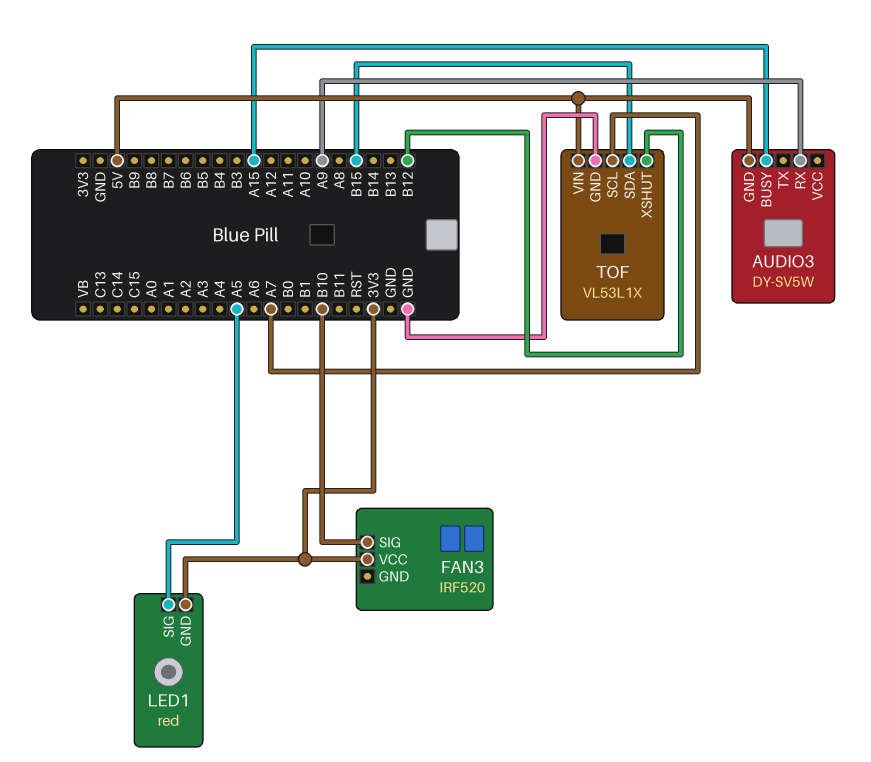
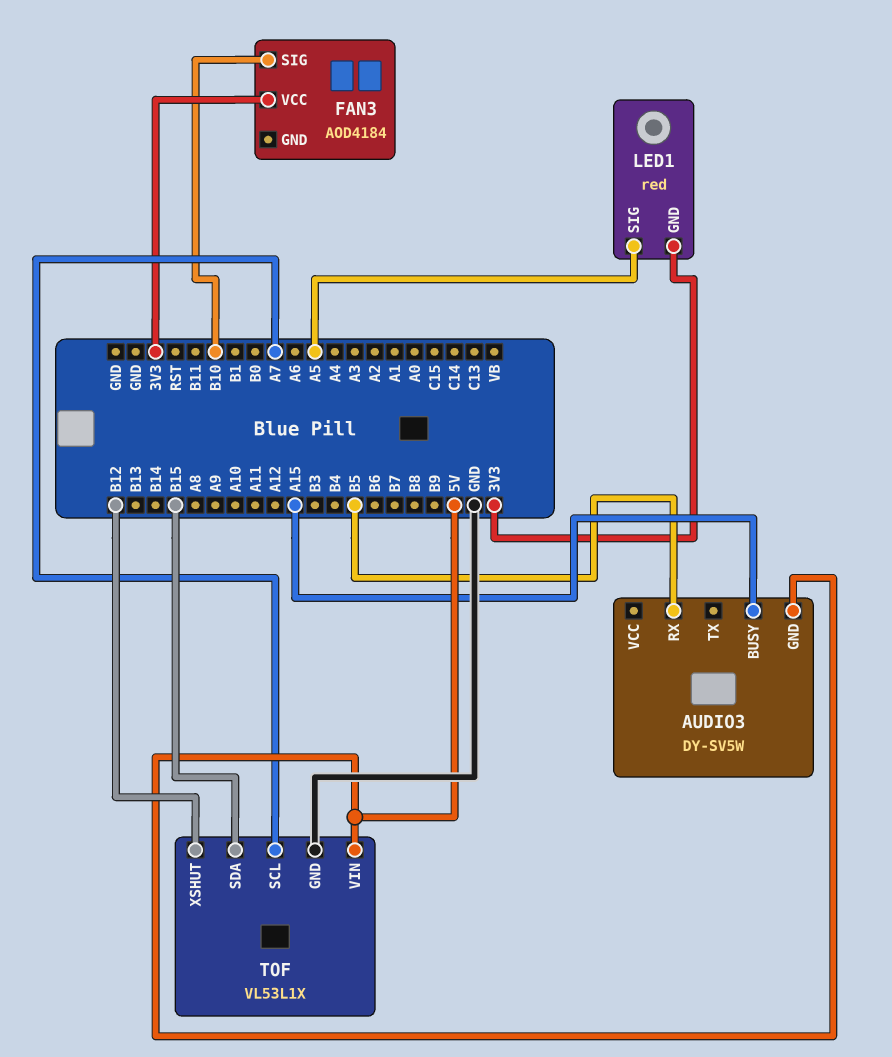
AUDIO3 pin RX: A9 -> B5
FAN3: IRF520 -> AOD4184

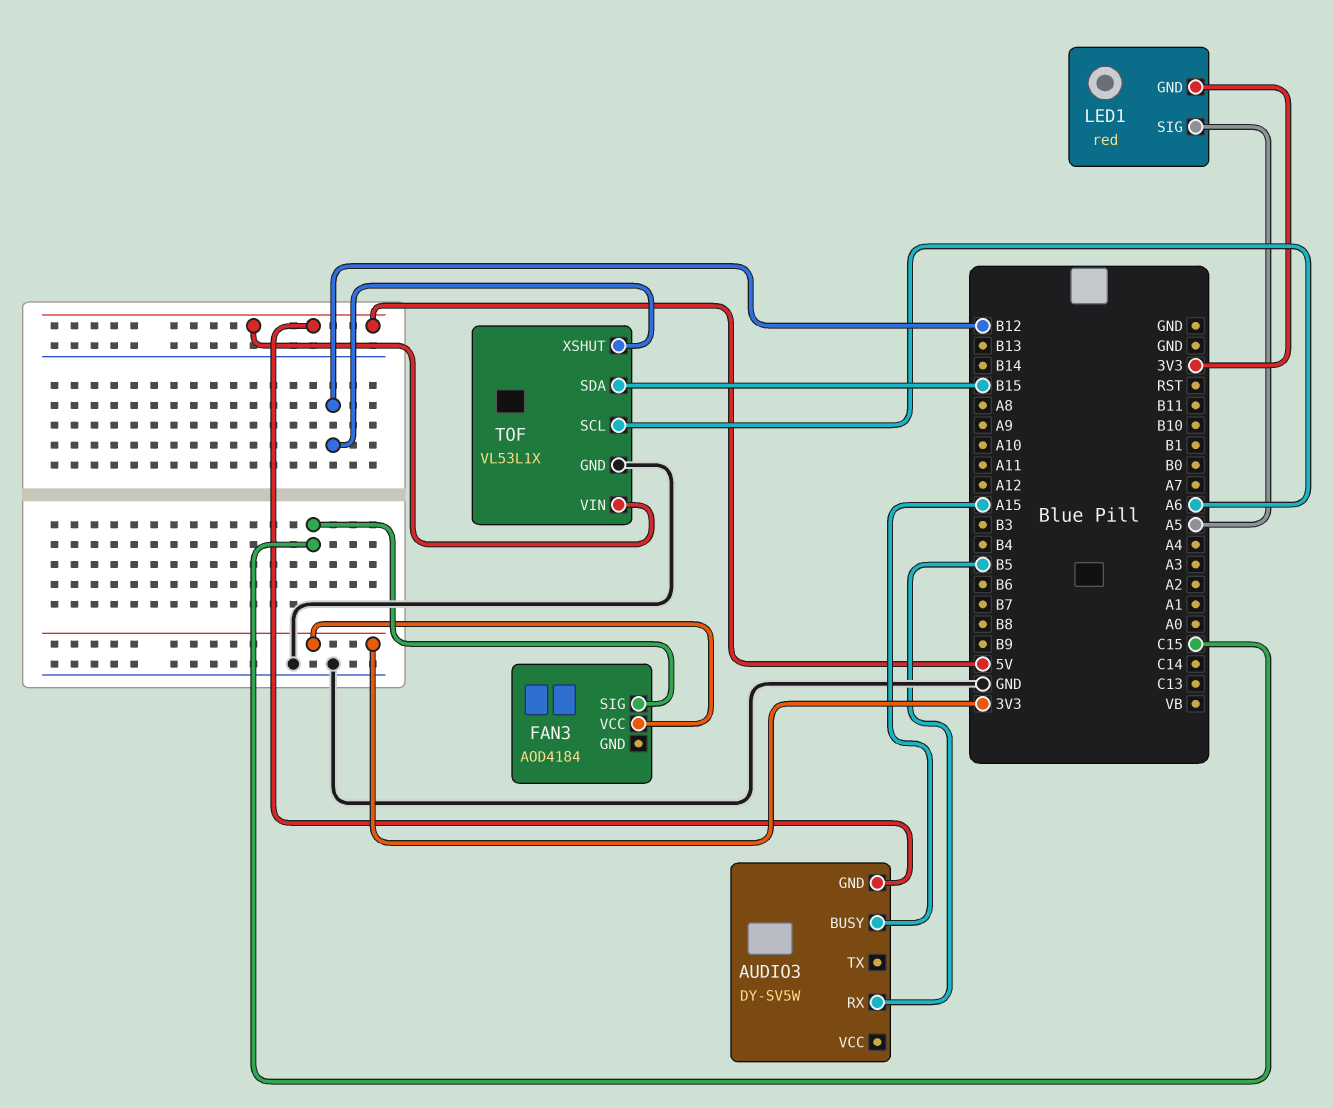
FAN3 pin SIG: B10 -> C15
TOF pin SCL: A7 -> A6

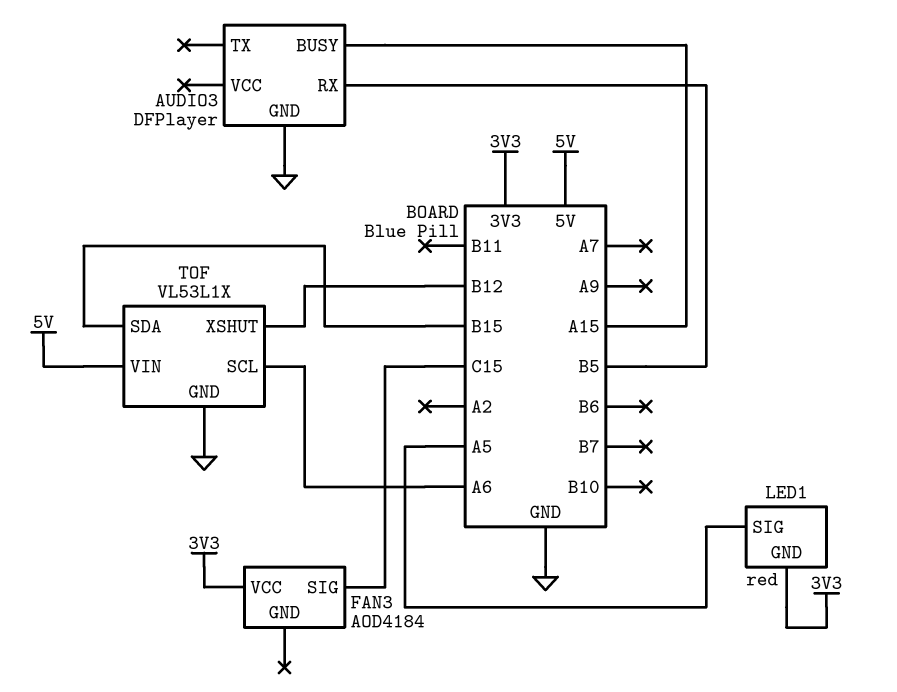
AUDIO3: DY-SV5W -> DFPlayer
AUDIO3 pin GND: 5V -> GND

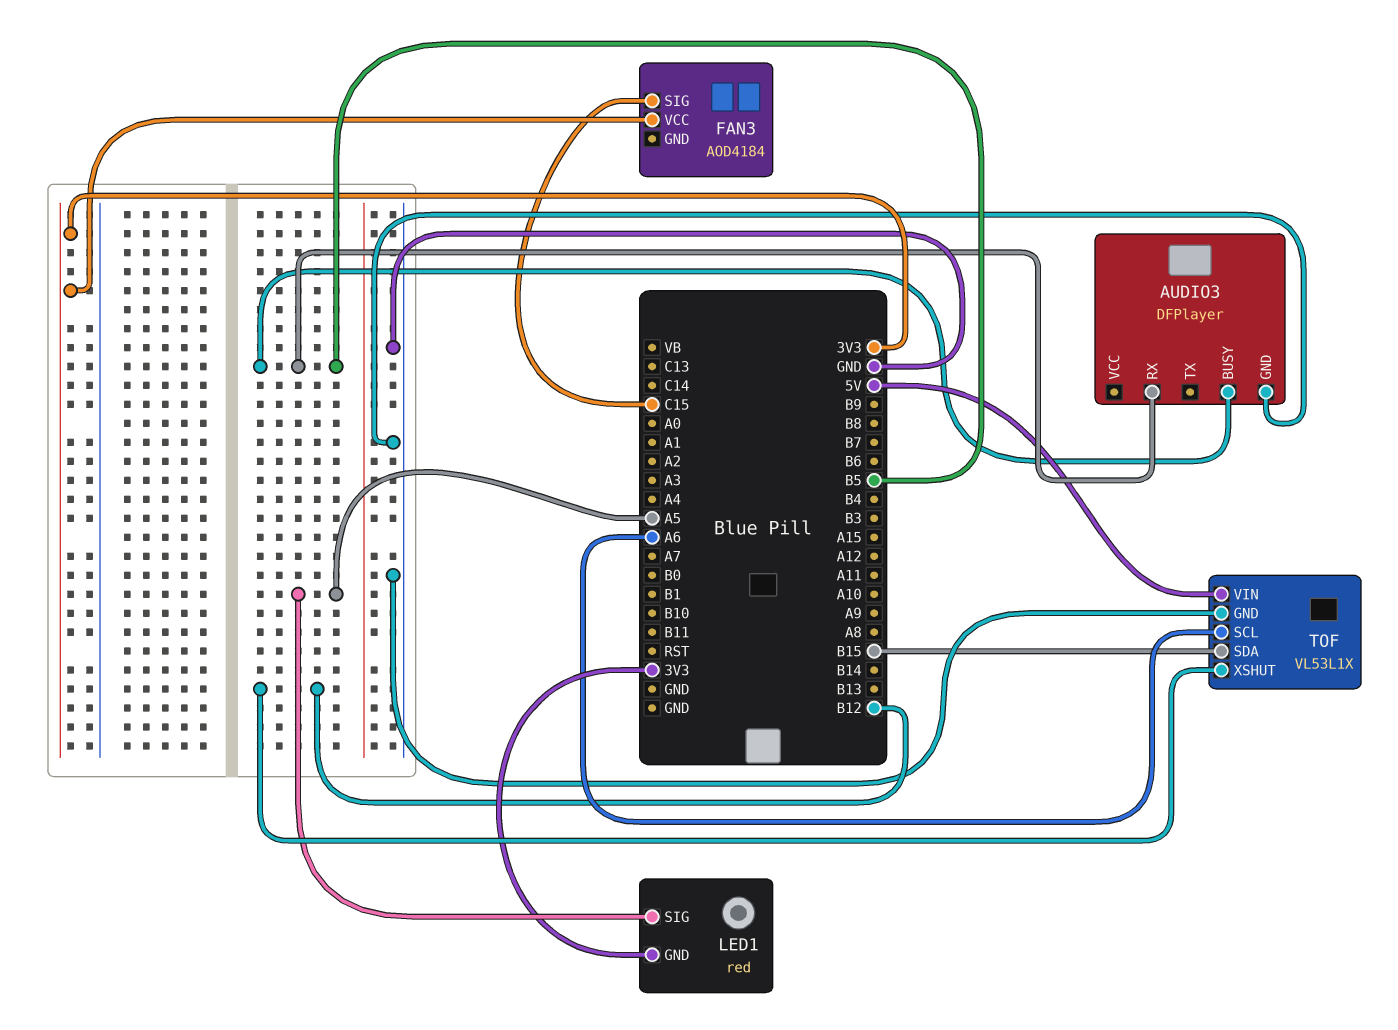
AUDIO3 pin BUSY: A15 -> B5

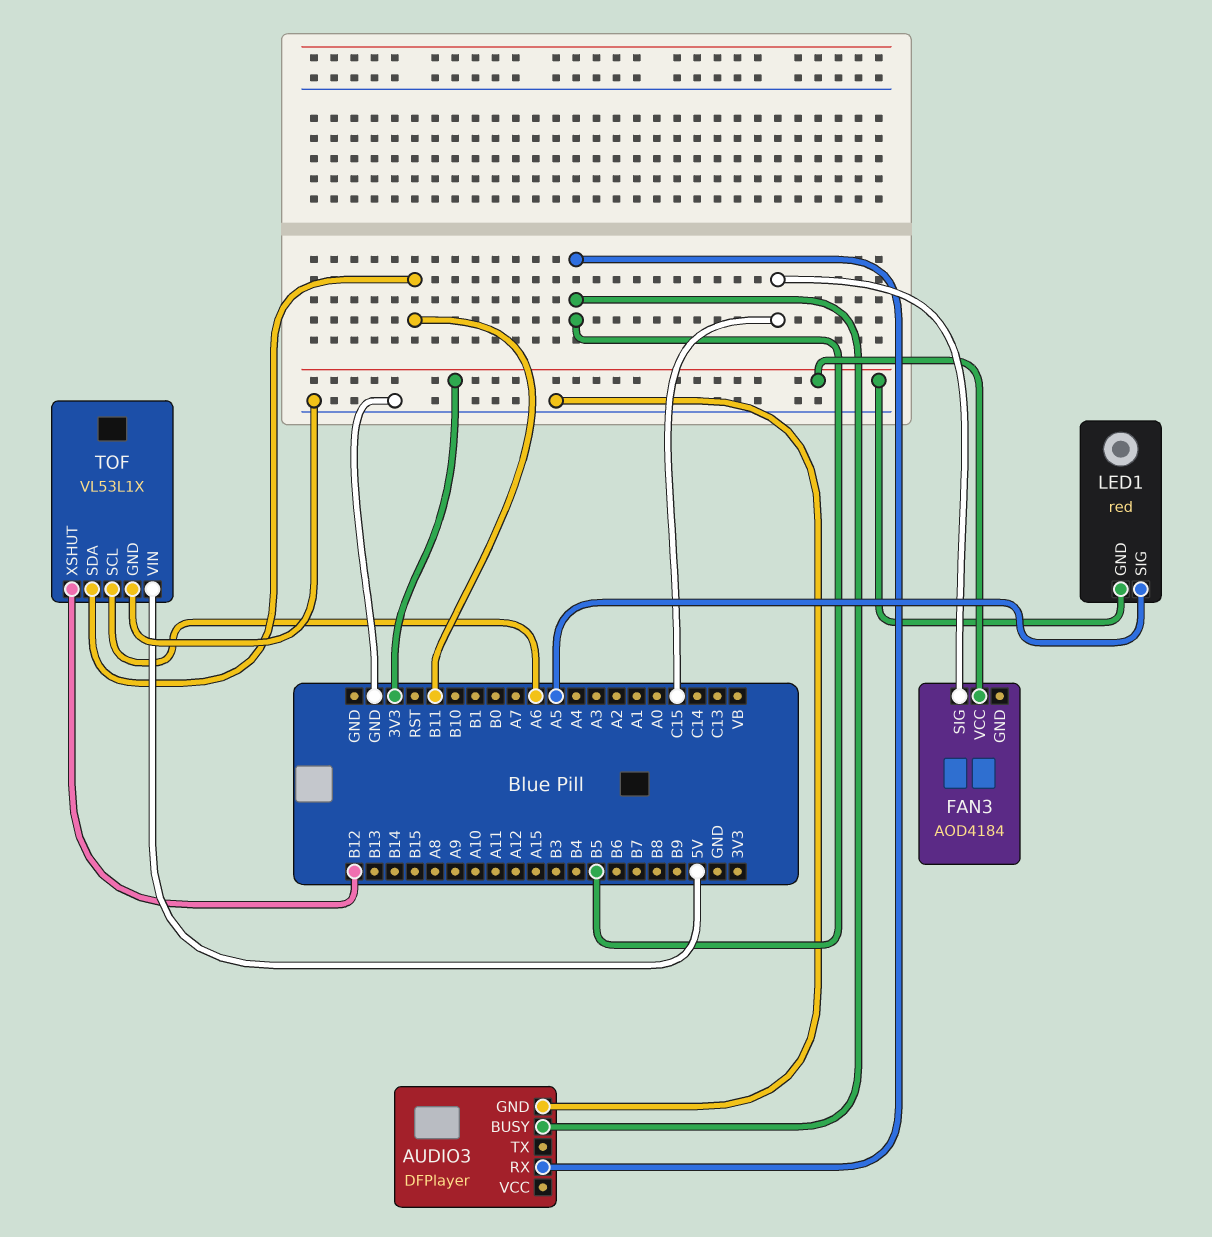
TOF pin SDA: B15 -> B11

